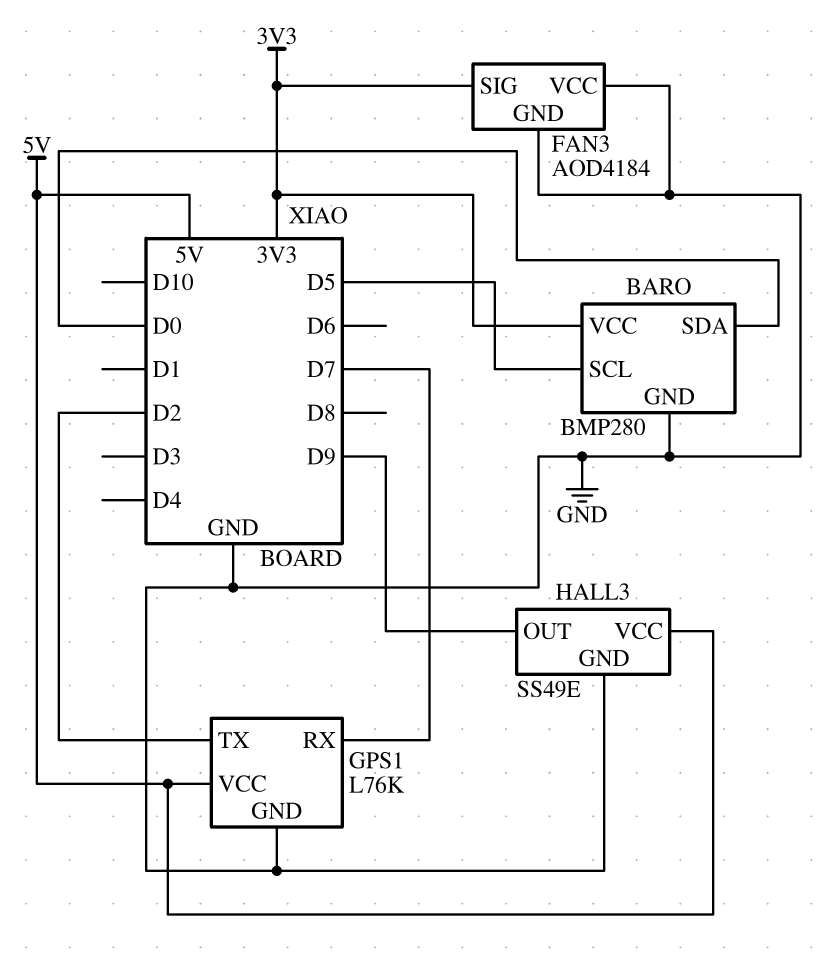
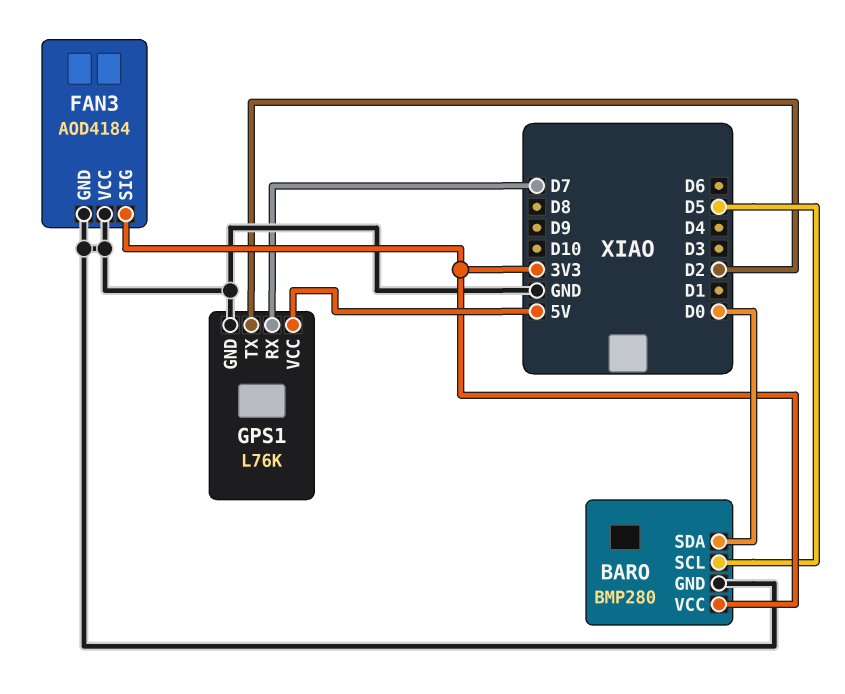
HALL3: SS49E -> none
HALL3 pin GND: GND -> none
HALL3 pin OUT: D9 -> none
HALL3 pin VCC: 5V -> none

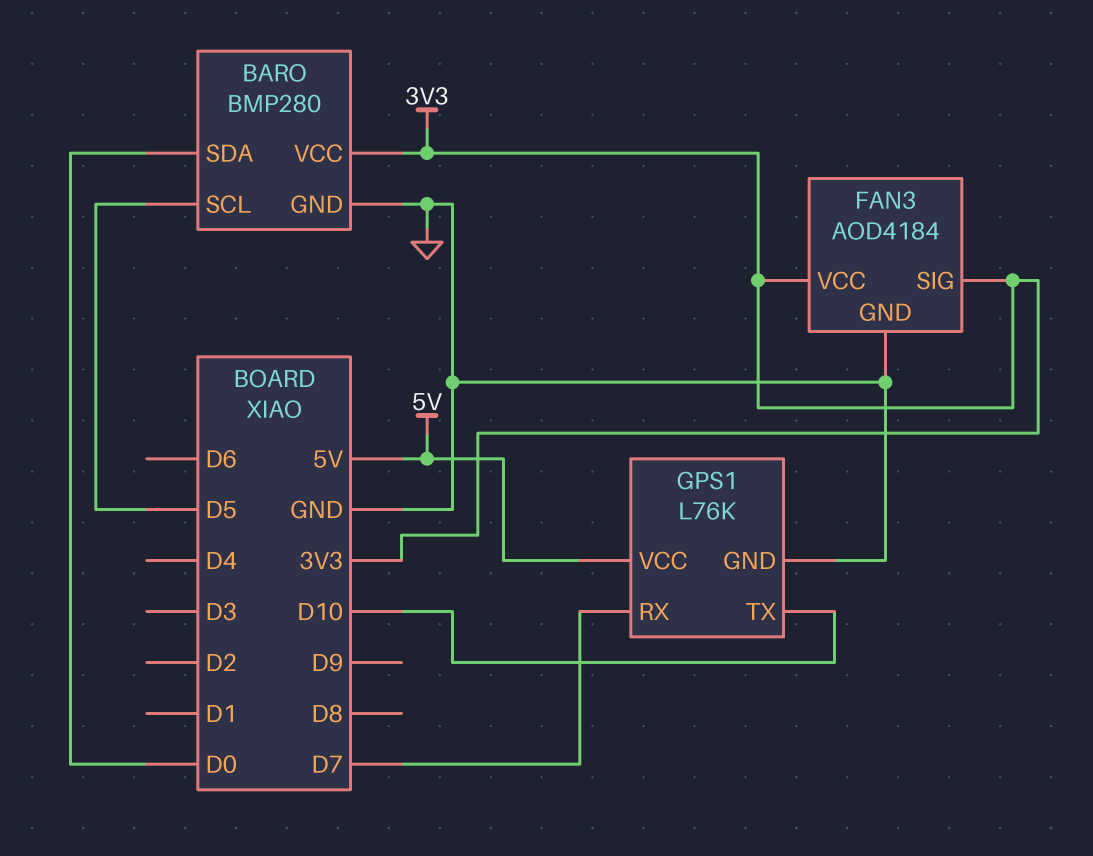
FAN3 pin VCC: GND -> 3V3
GPS1 pin TX: D2 -> D10

